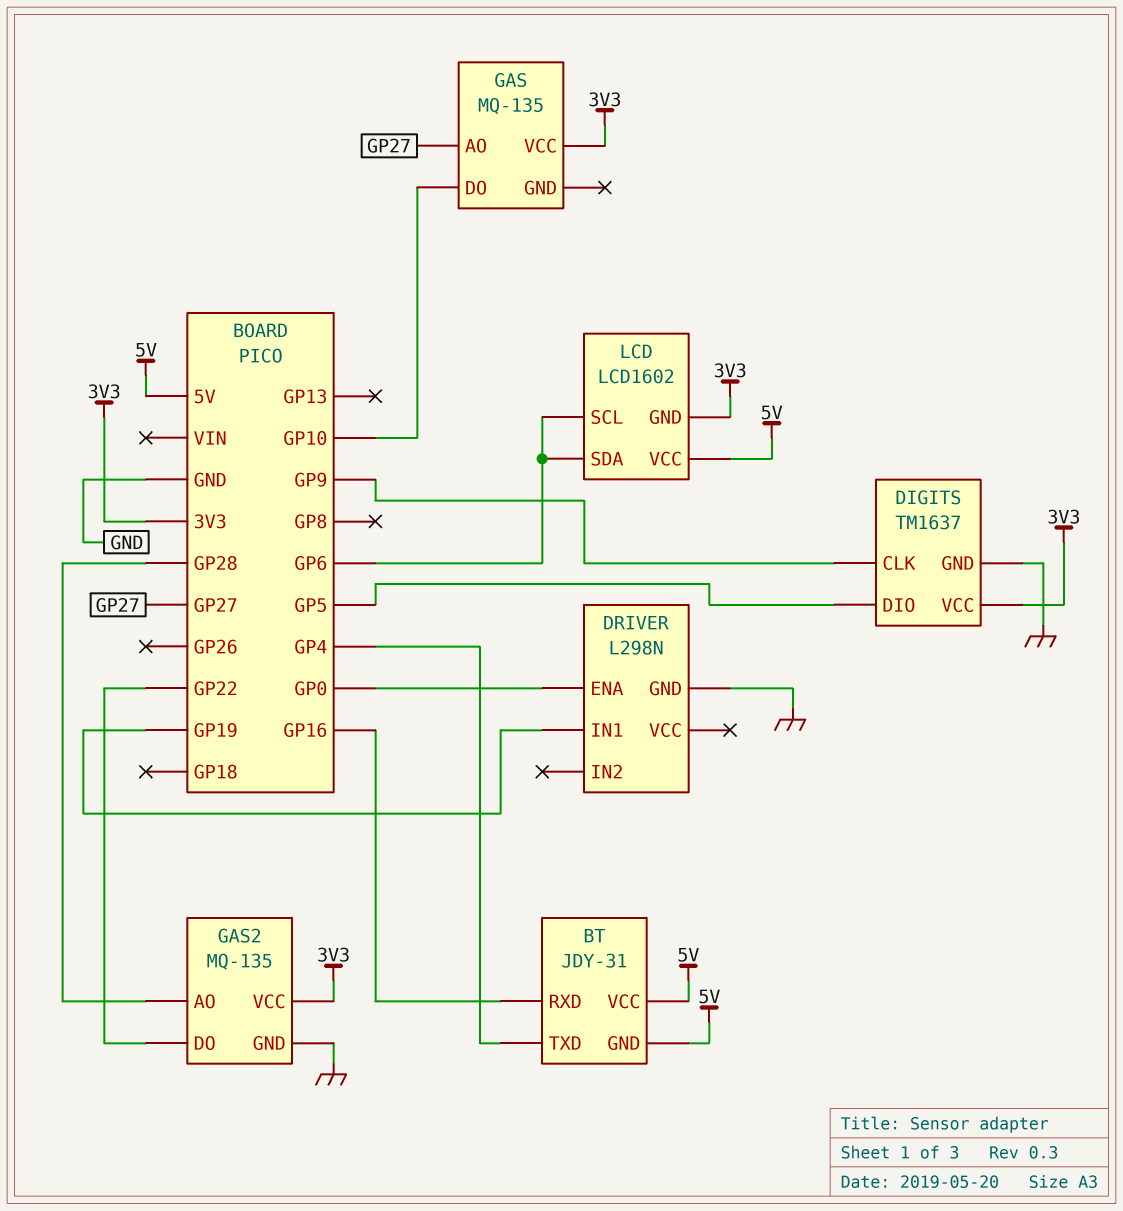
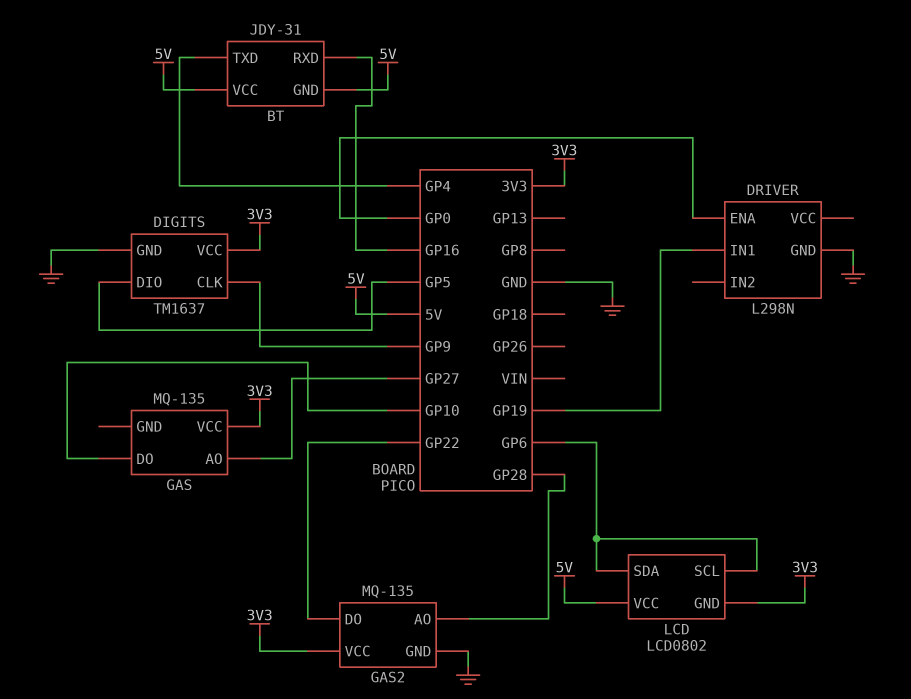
LCD: LCD1602 -> LCD0802

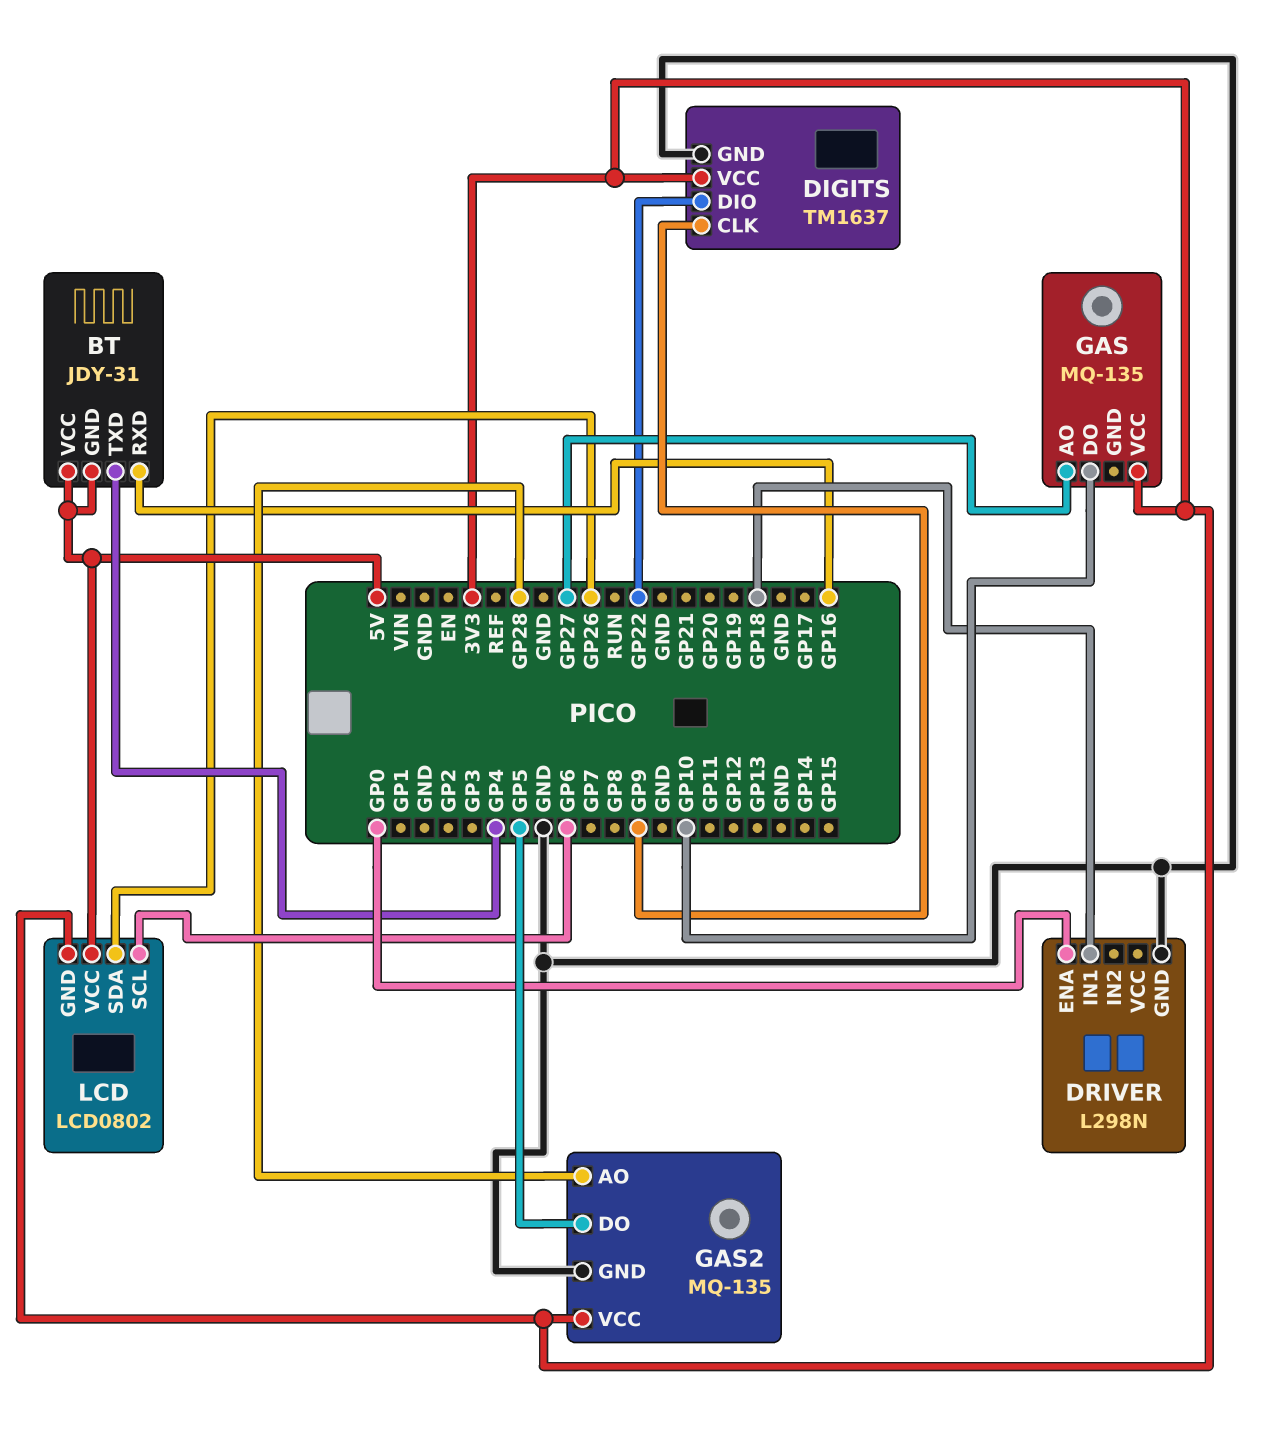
DIGITS pin DIO: GP5 -> GP22
DRIVER pin IN1: GP19 -> GP18
GAS2 pin DO: GP22 -> GP5
LCD pin SDA: GP6 -> GP26

